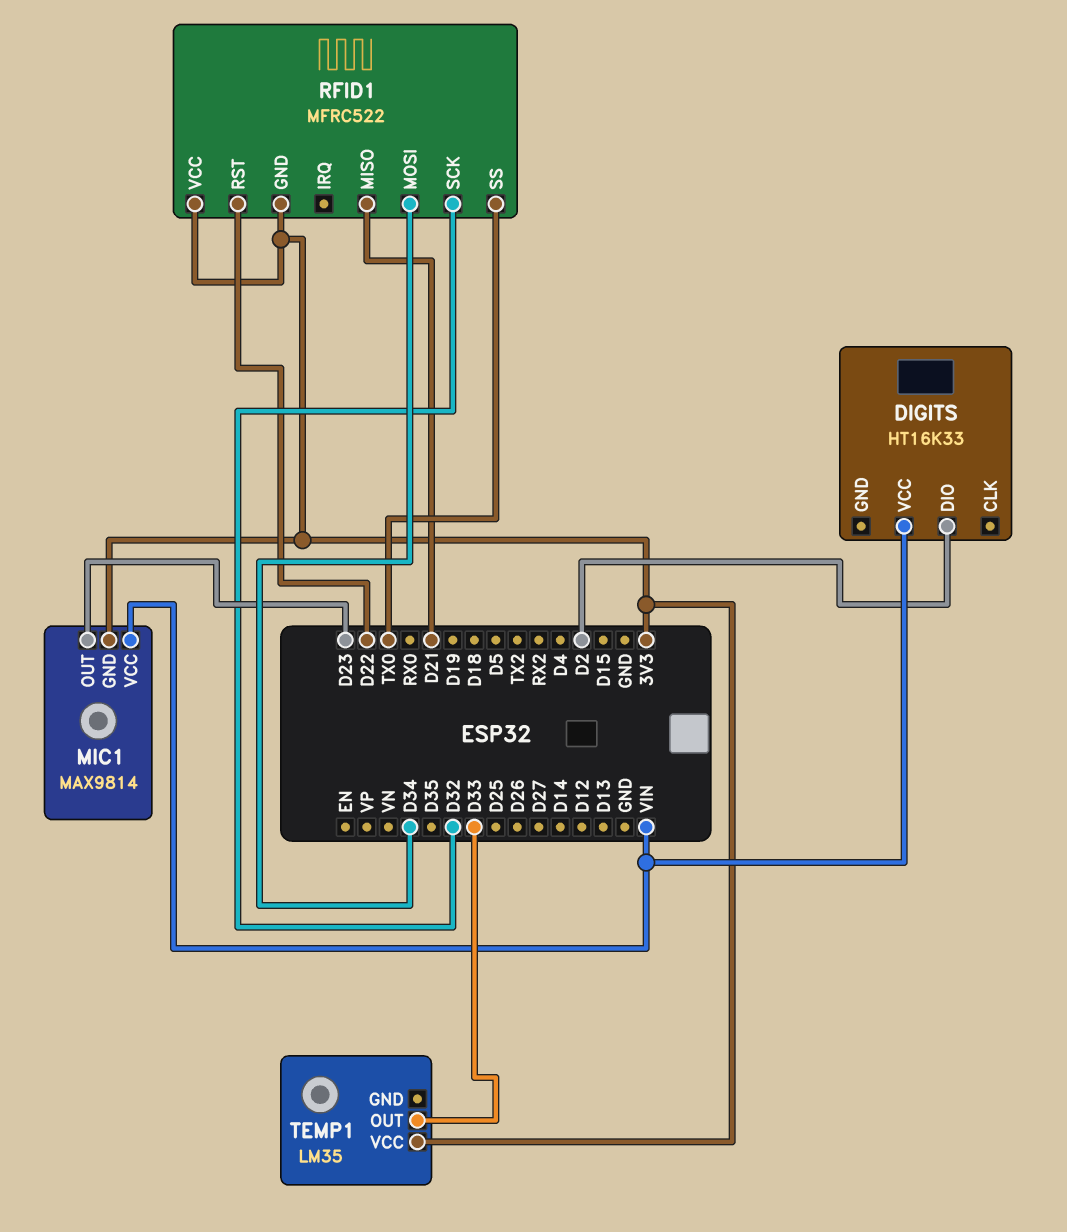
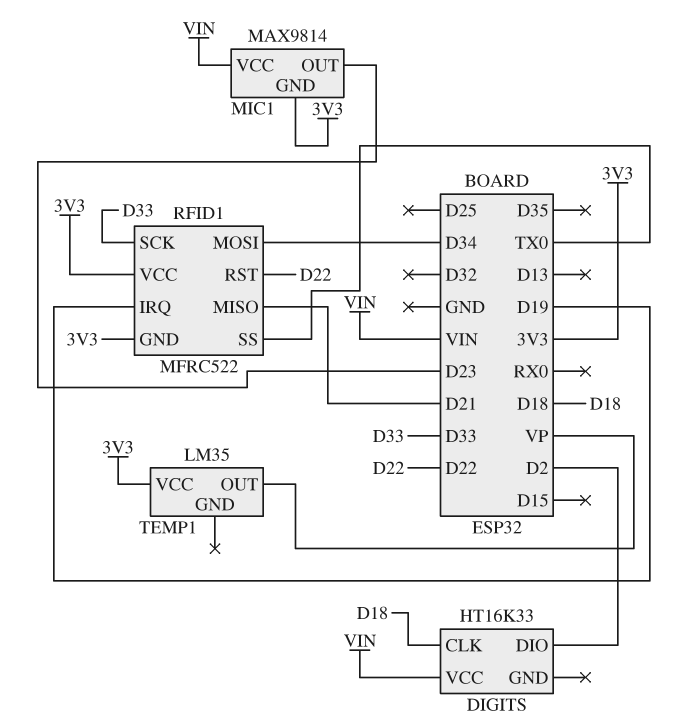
DIGITS pin CLK: none -> D18
RFID1 pin IRQ: none -> D19
RFID1 pin SCK: D32 -> D33
TEMP1 pin OUT: D33 -> VP

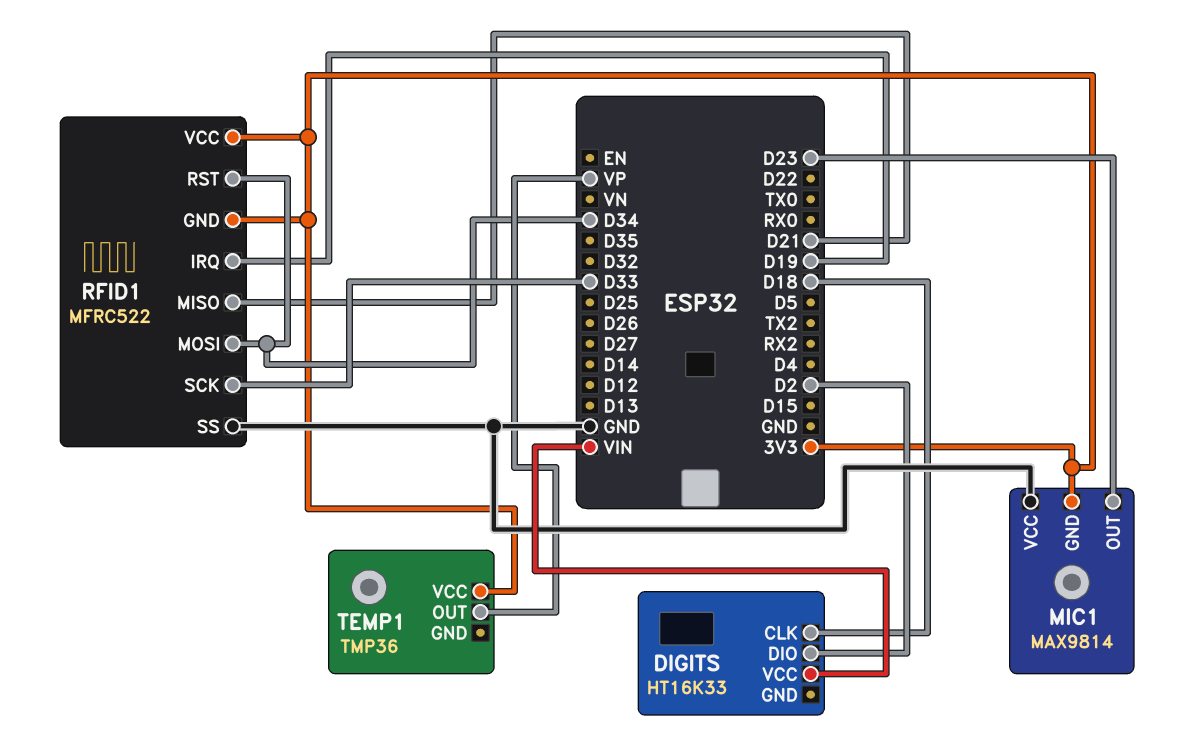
MIC1 pin VCC: VIN -> GND
RFID1 pin RST: D22 -> D34
RFID1 pin SS: TX0 -> GND
TEMP1: LM35 -> TMP36

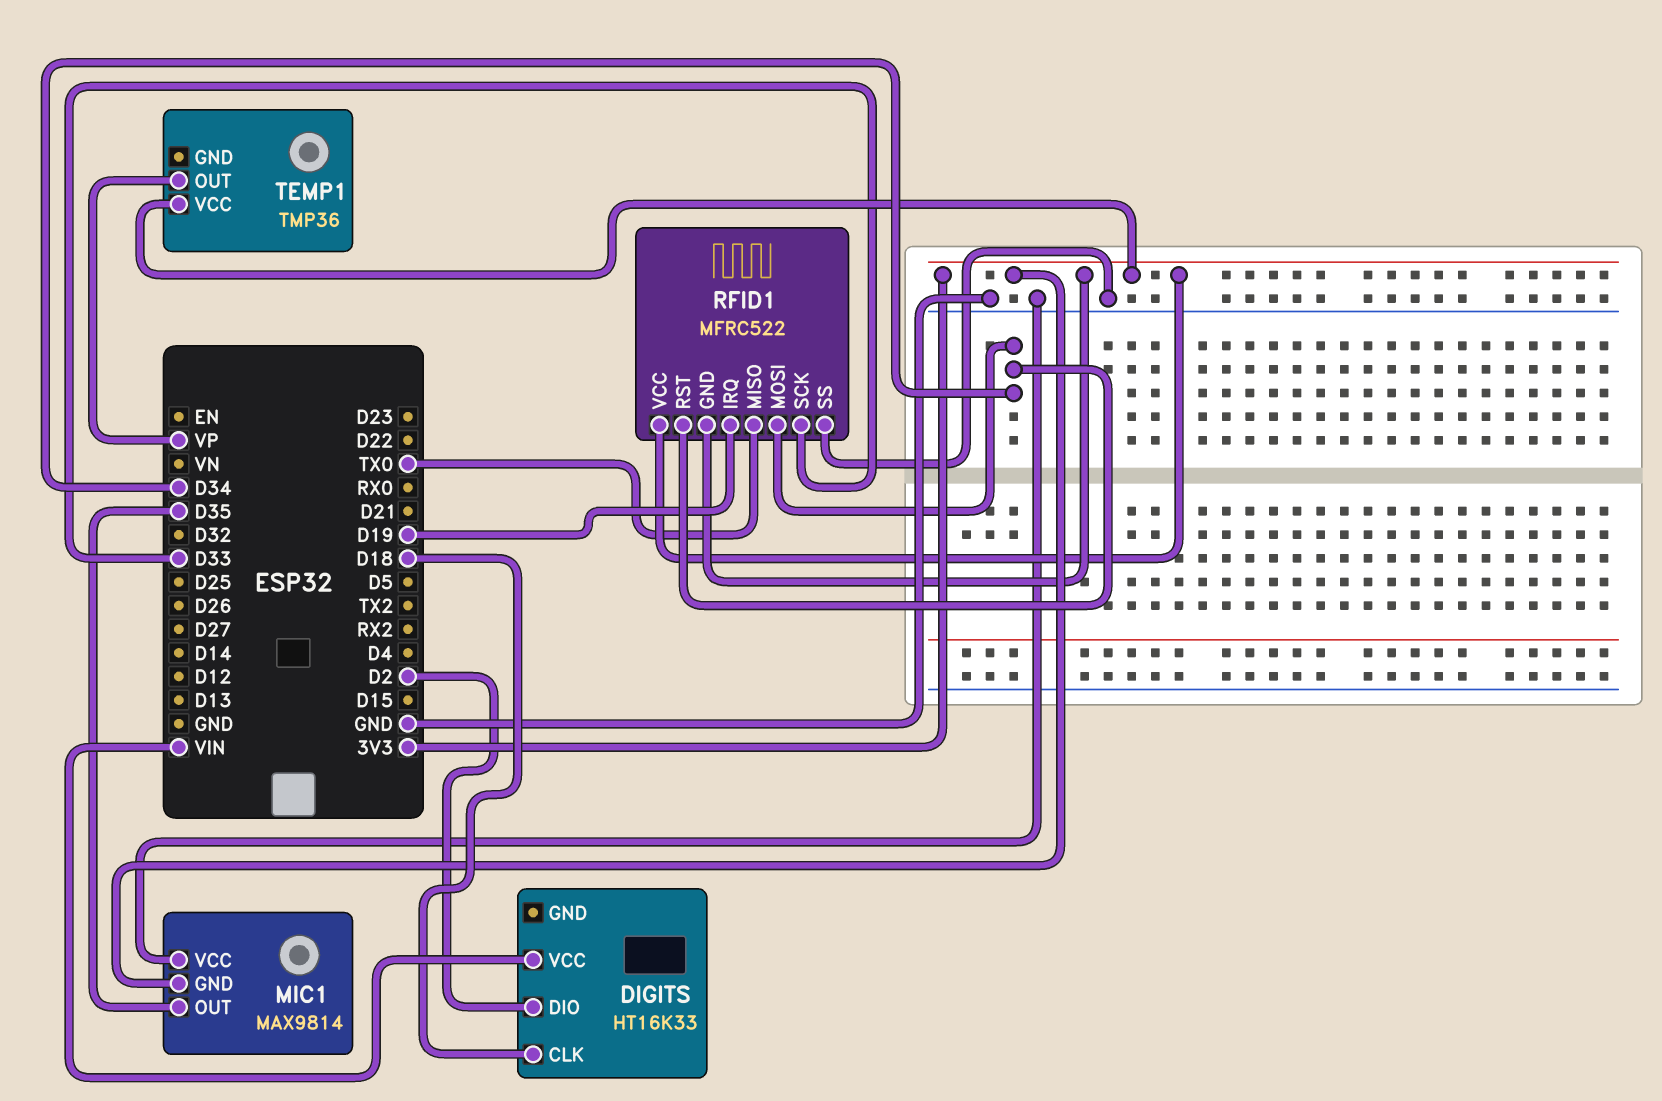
MIC1 pin OUT: D23 -> D35
RFID1 pin MISO: D21 -> TX0

